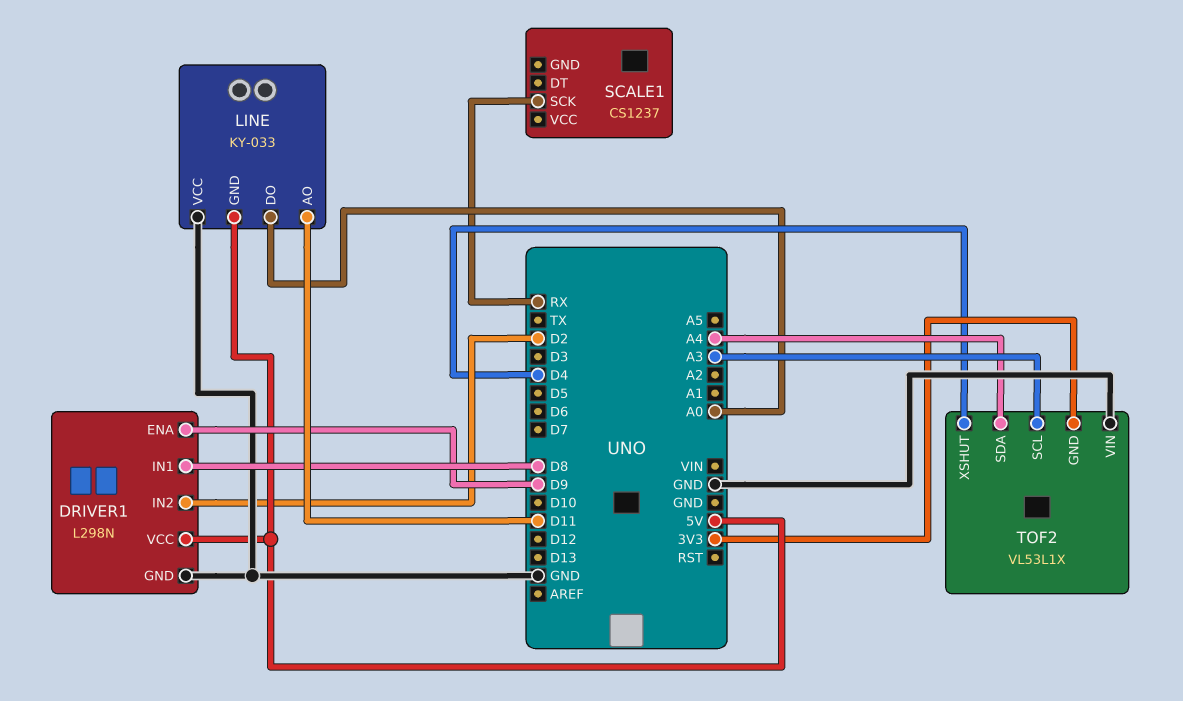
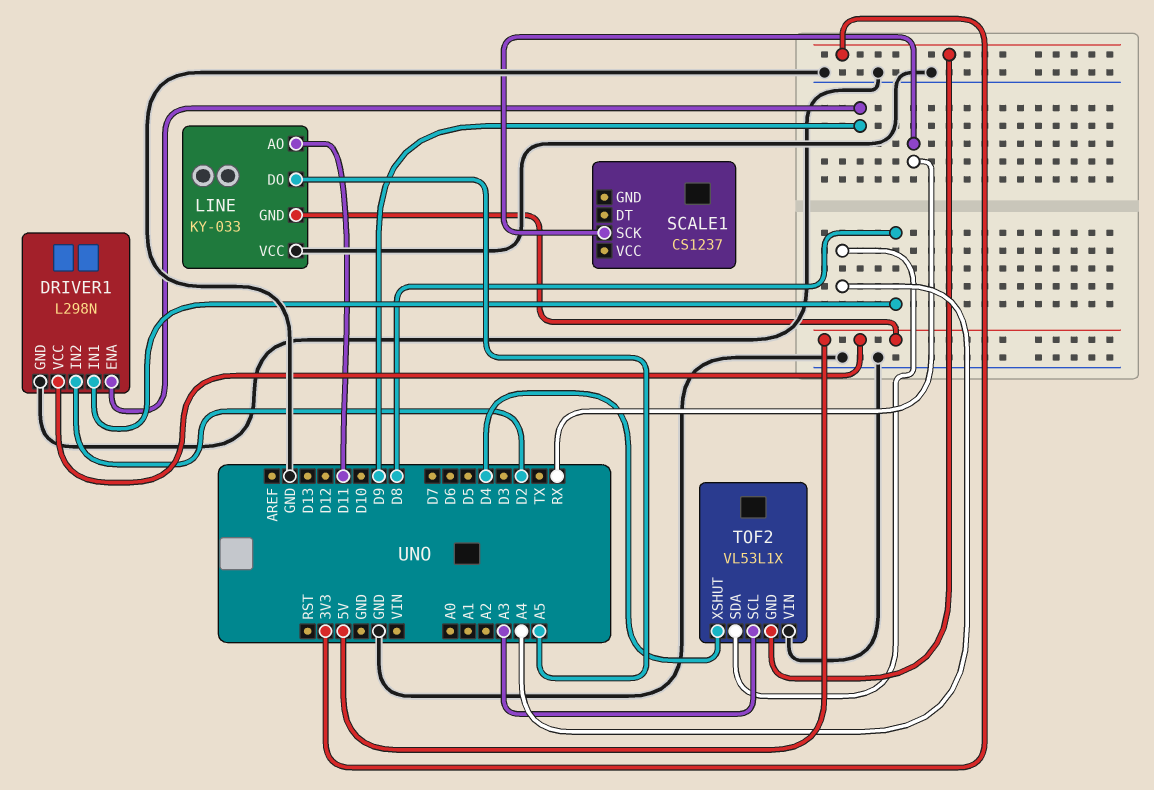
LINE pin DO: A0 -> A5

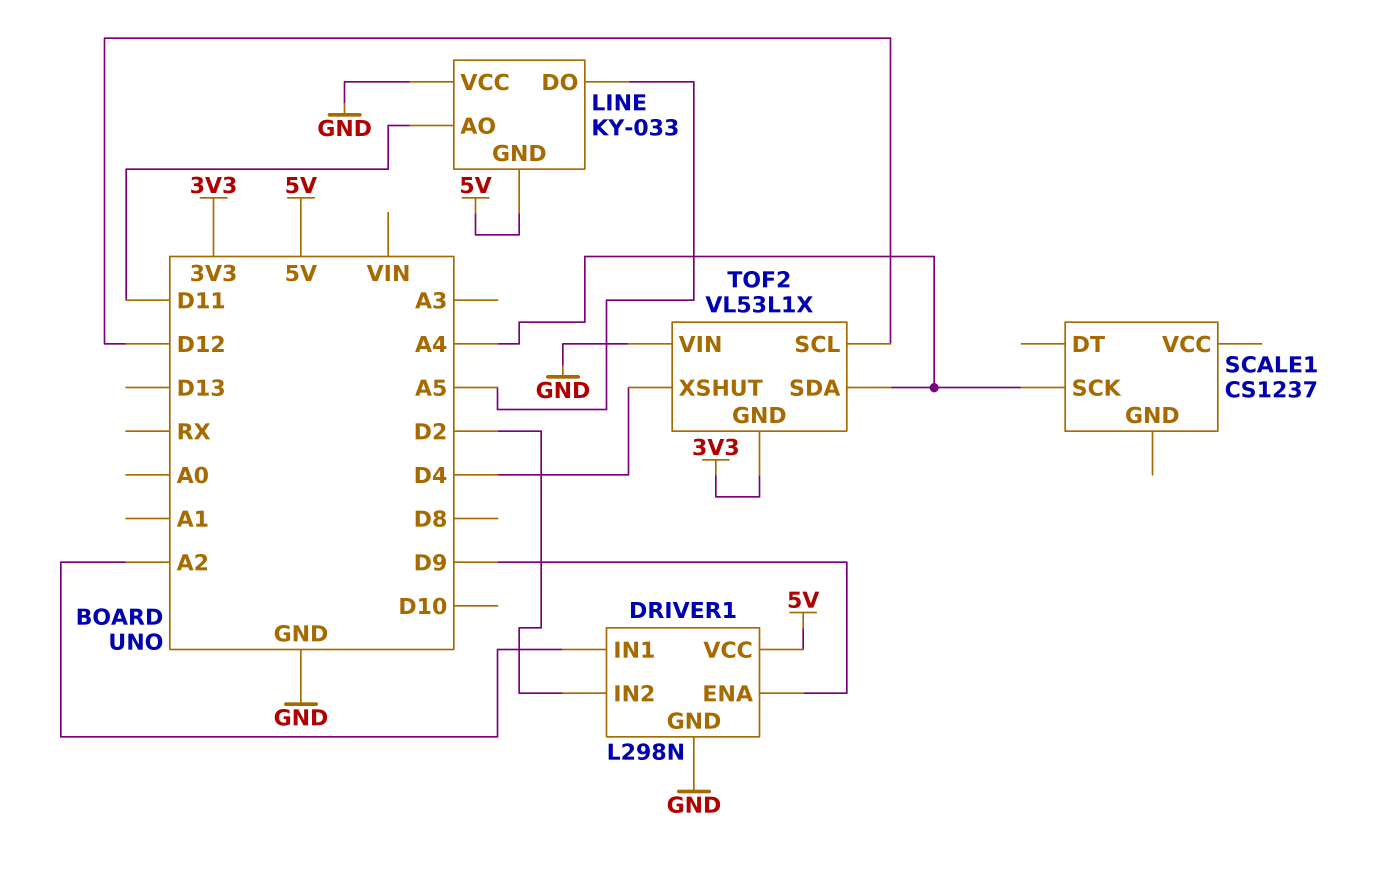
DRIVER1 pin IN1: D8 -> A2
SCALE1 pin SCK: RX -> A4
TOF2 pin SCL: A3 -> D12

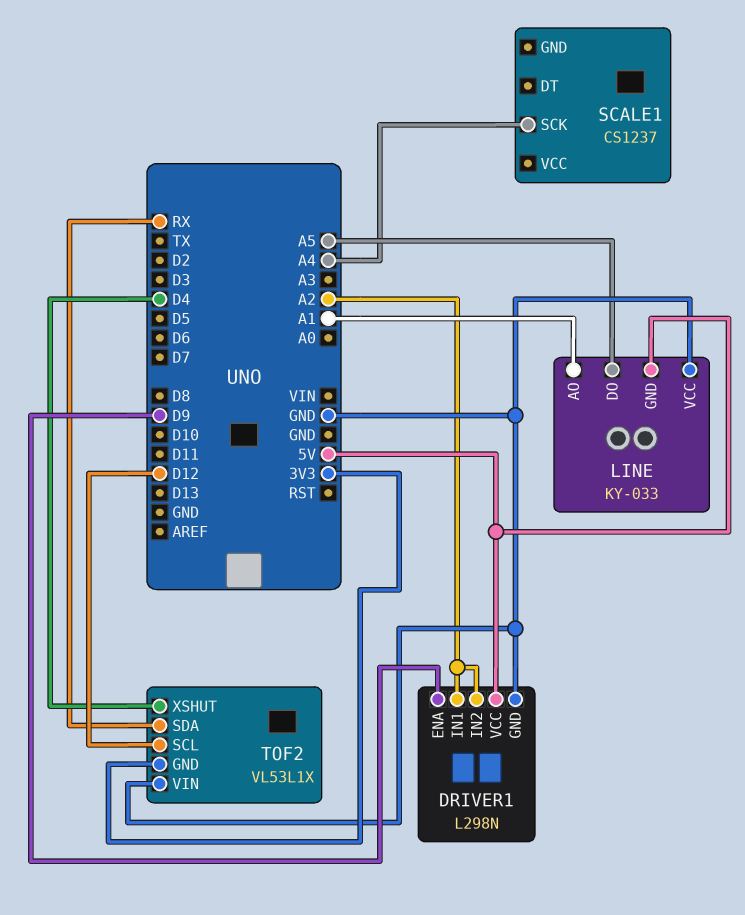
DRIVER1 pin IN2: D2 -> A2
LINE pin AO: D11 -> A1
TOF2 pin SDA: A4 -> RX

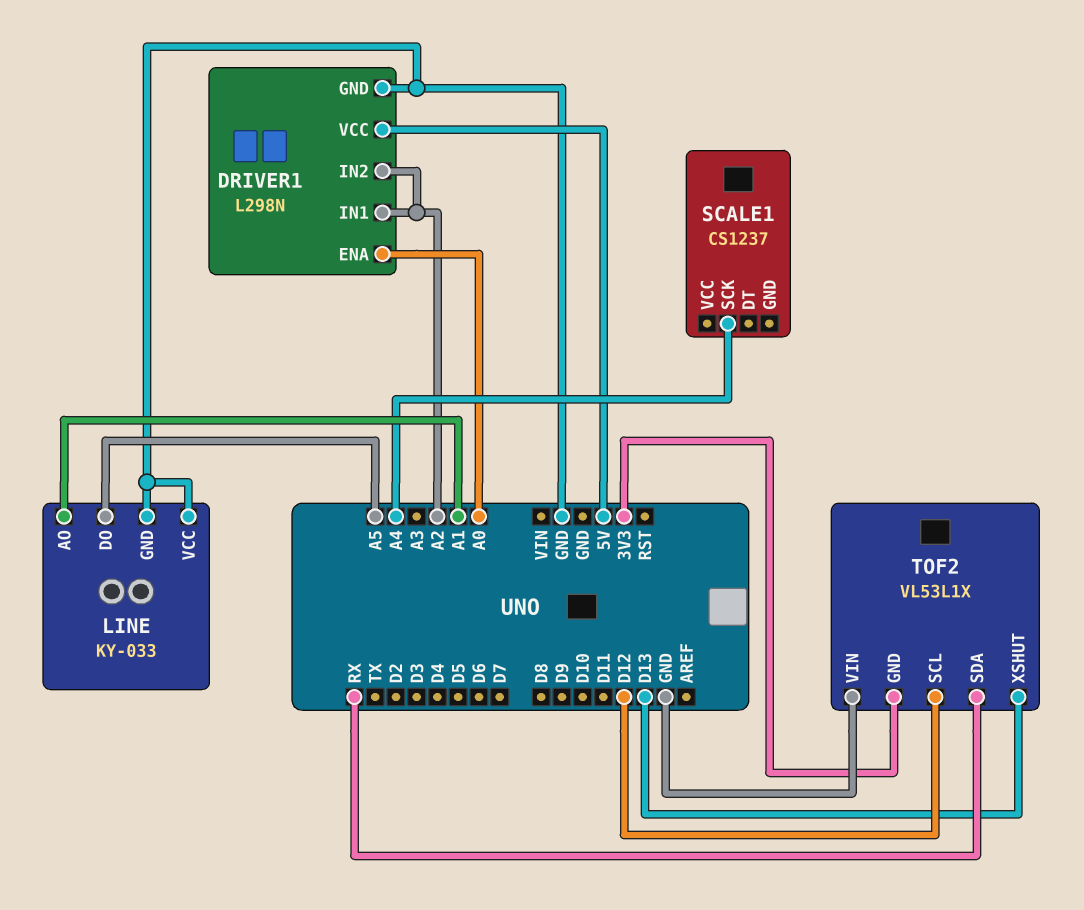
DRIVER1 pin ENA: D9 -> A0
LINE pin GND: 5V -> GND
TOF2 pin XSHUT: D4 -> D13

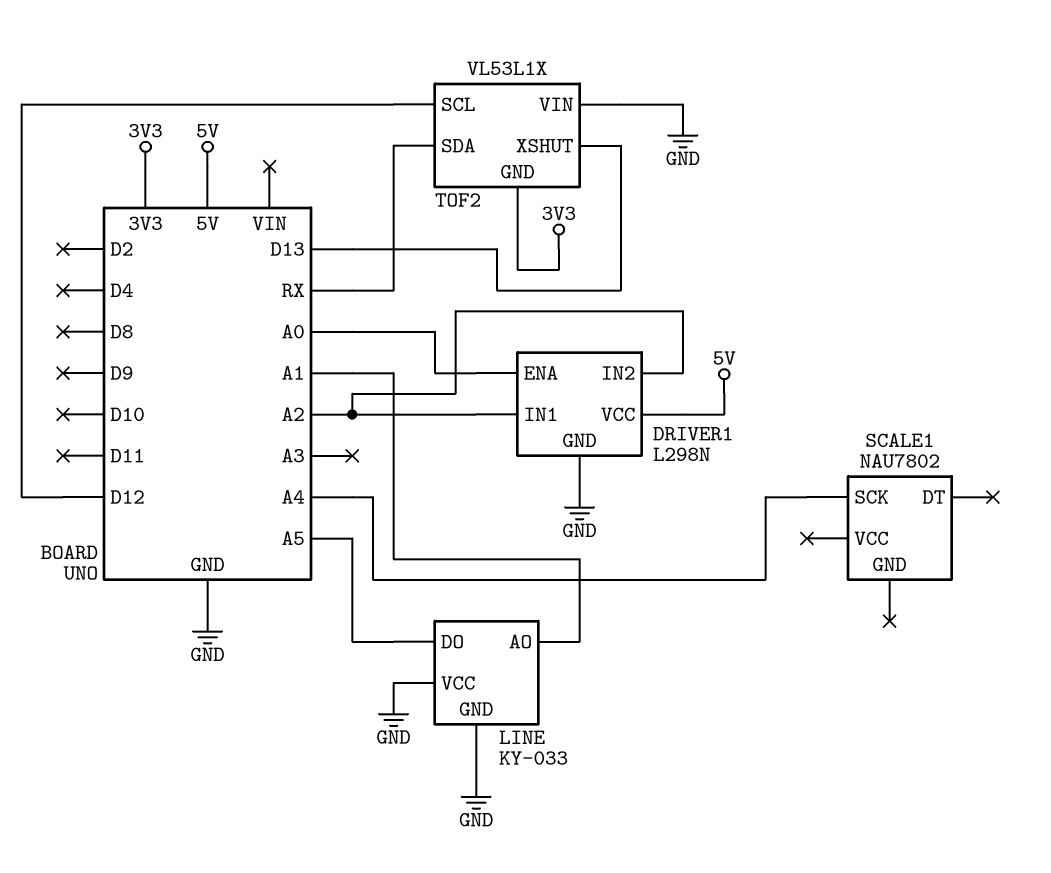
SCALE1: CS1237 -> NAU7802

